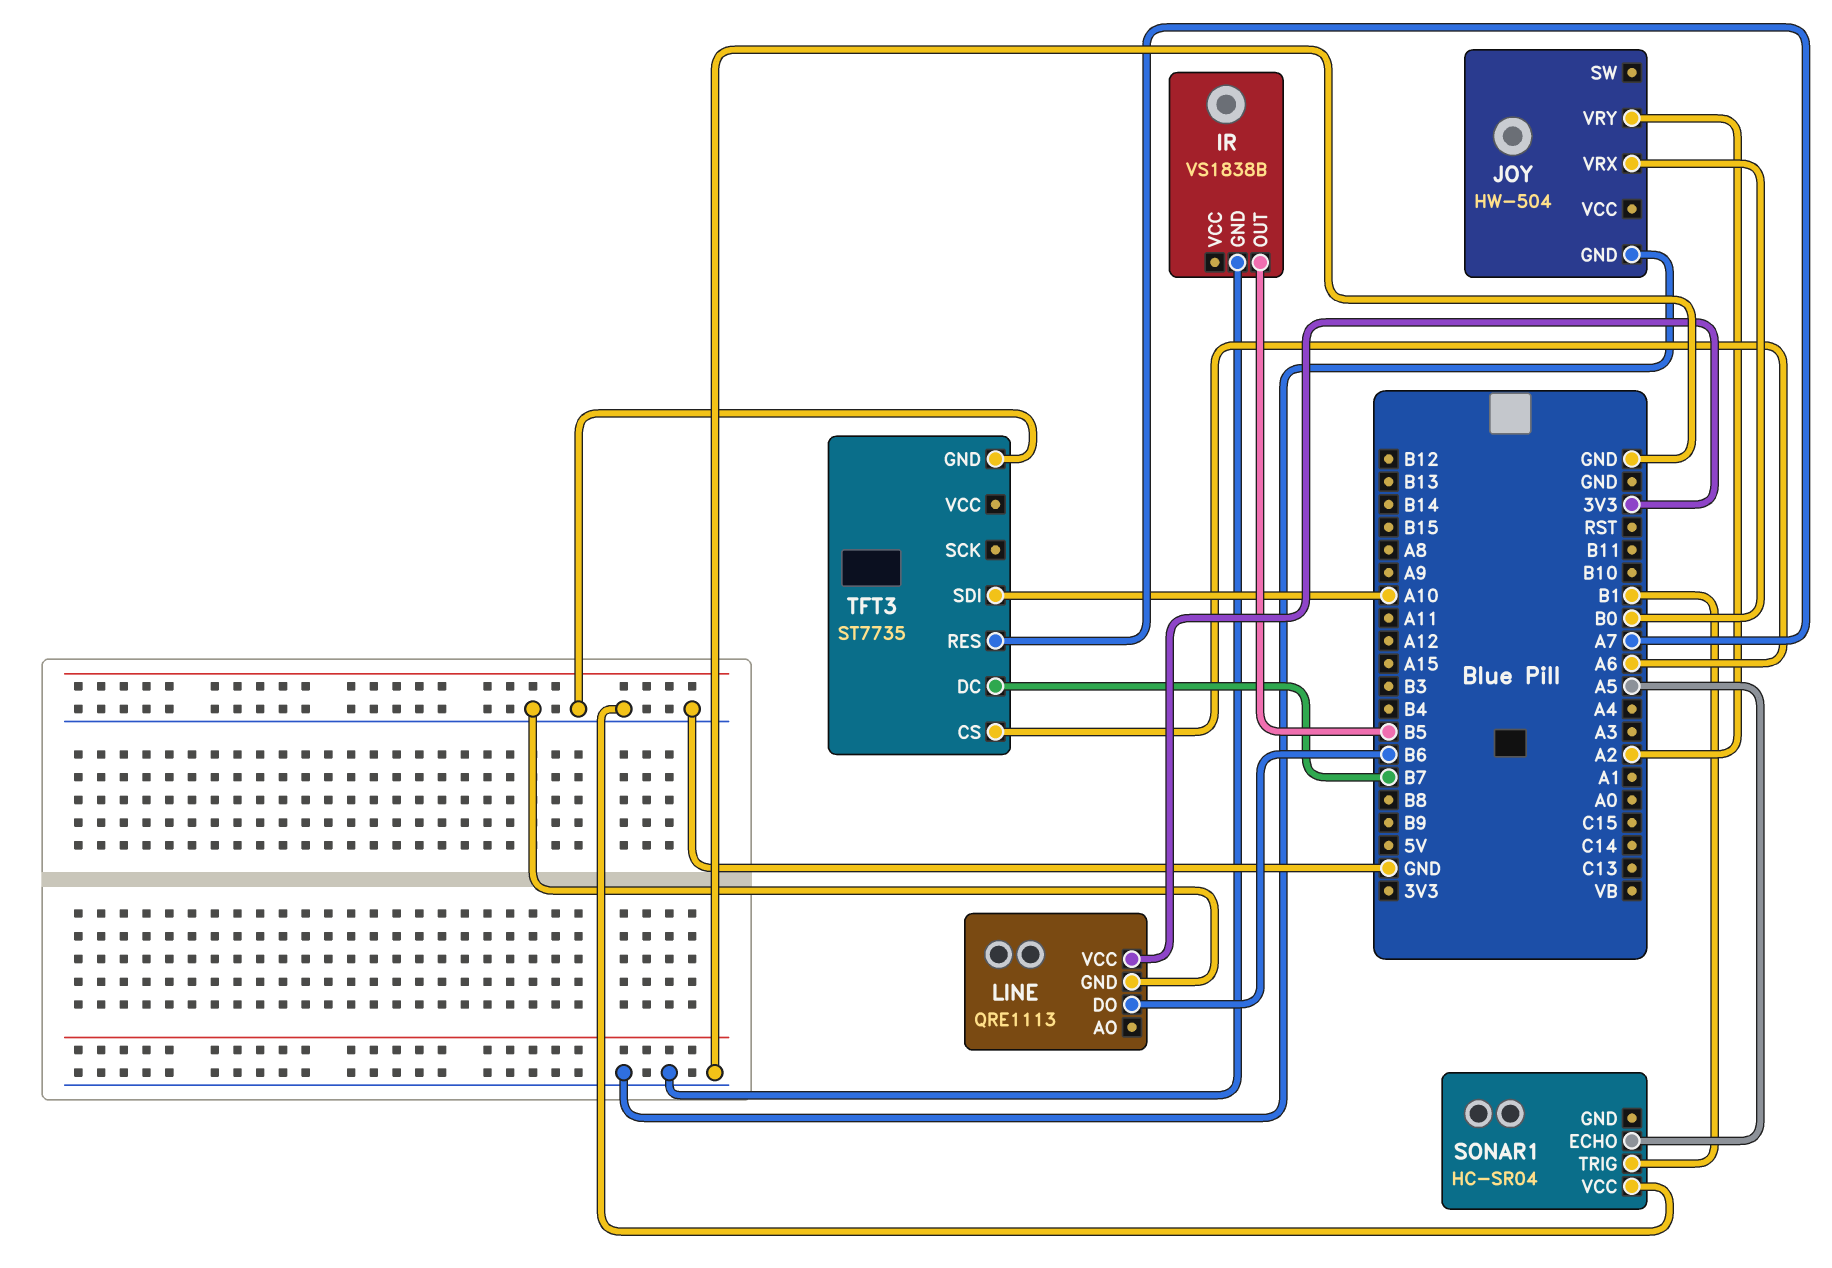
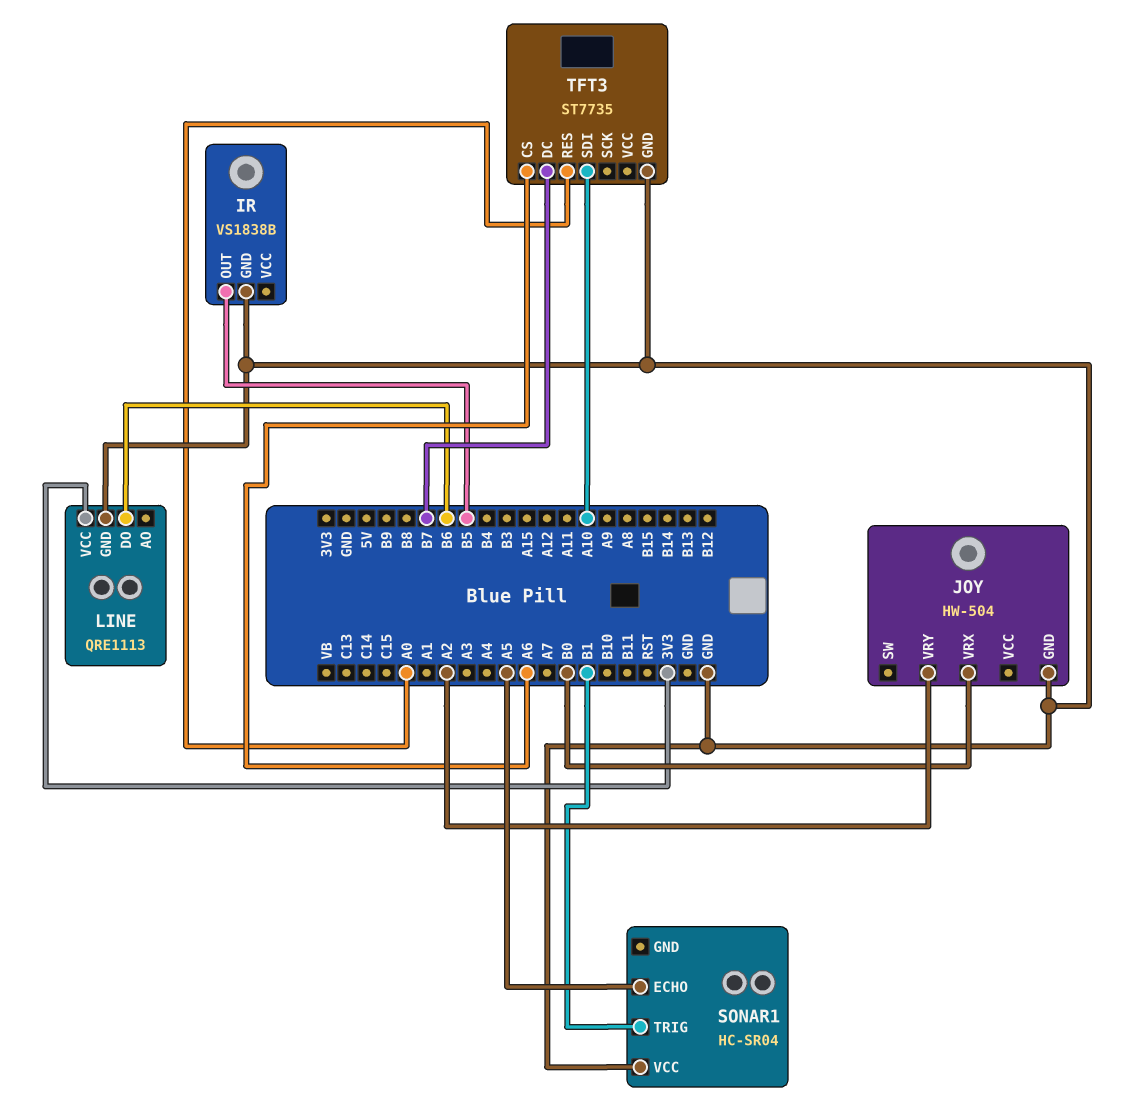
TFT3 pin RES: A7 -> A0

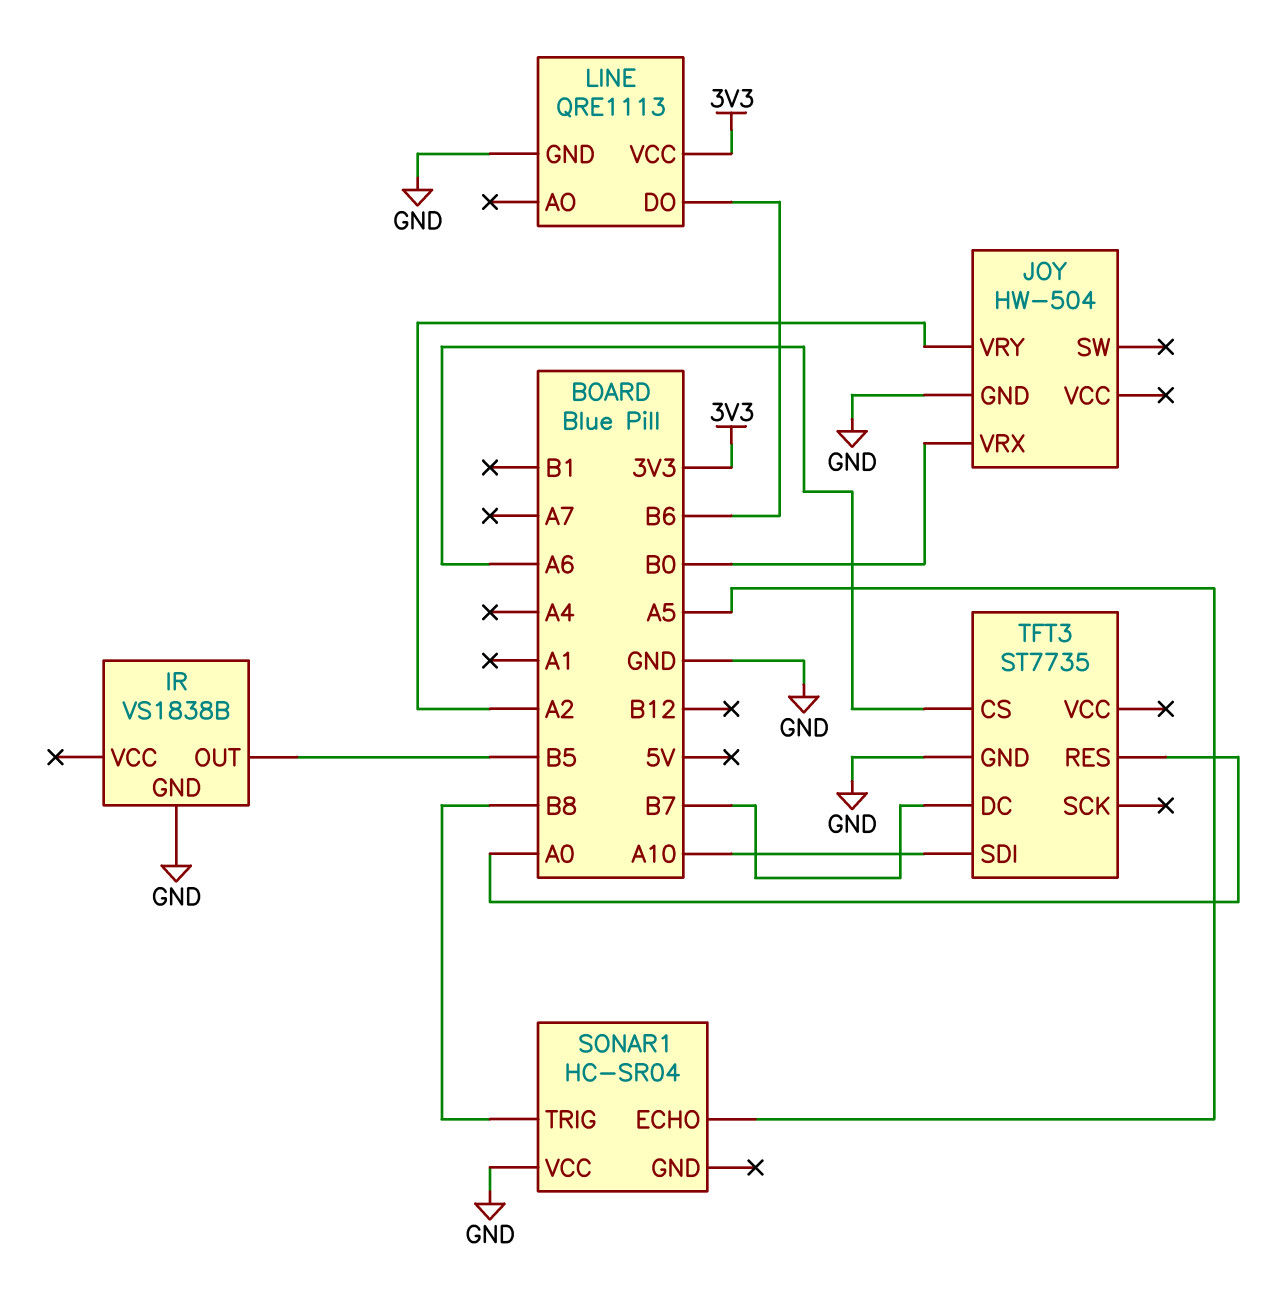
SONAR1 pin TRIG: B1 -> B8

